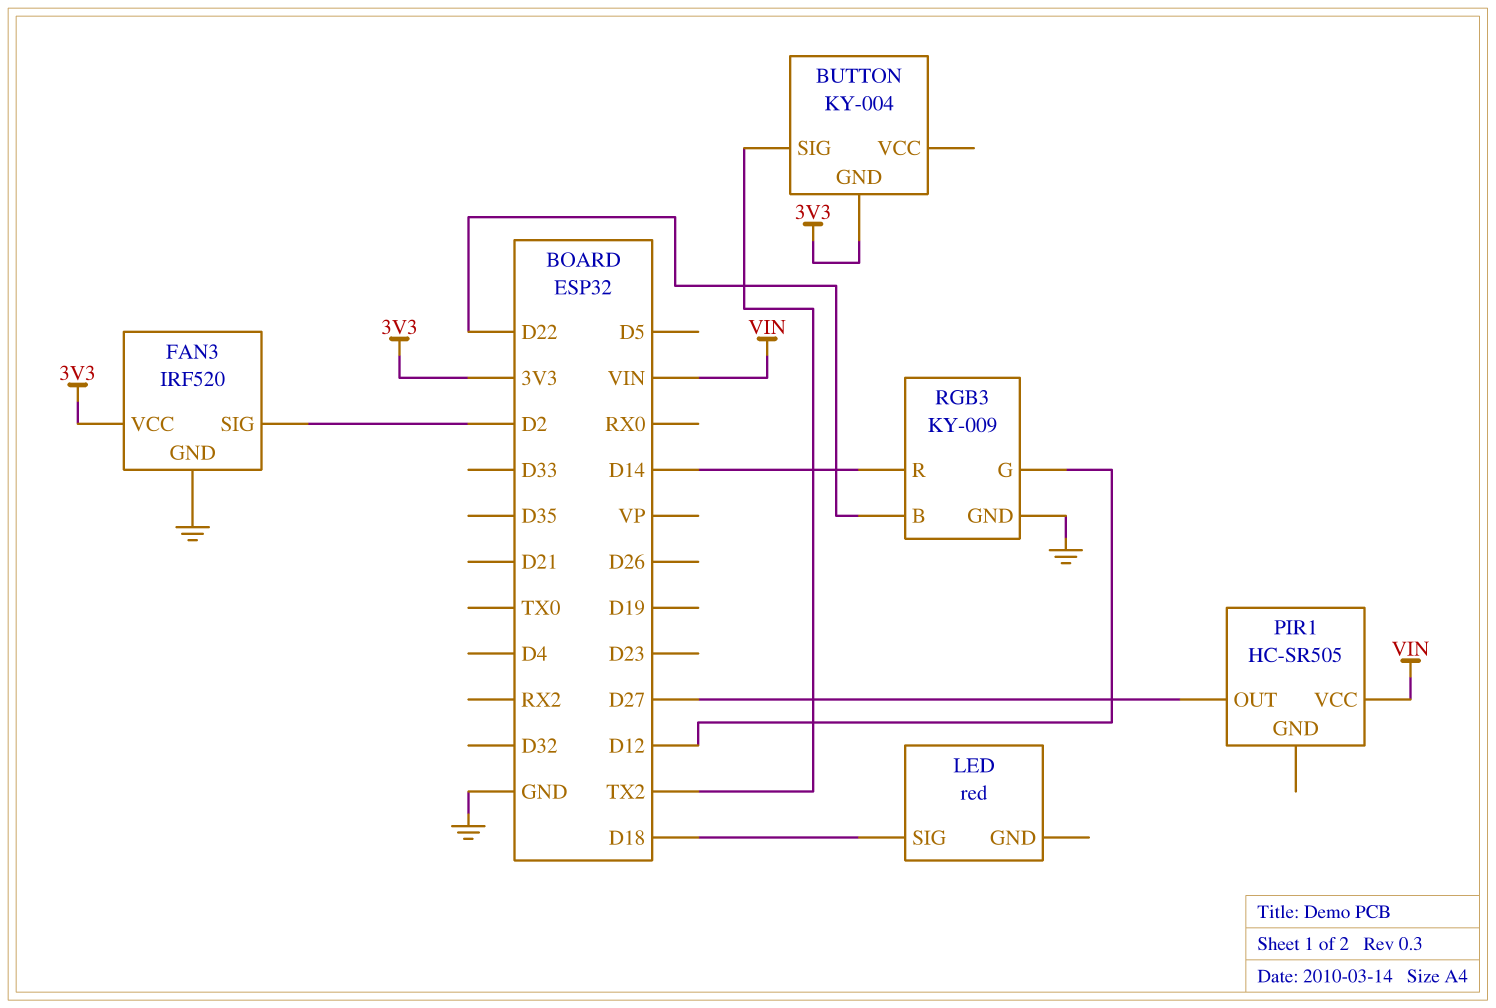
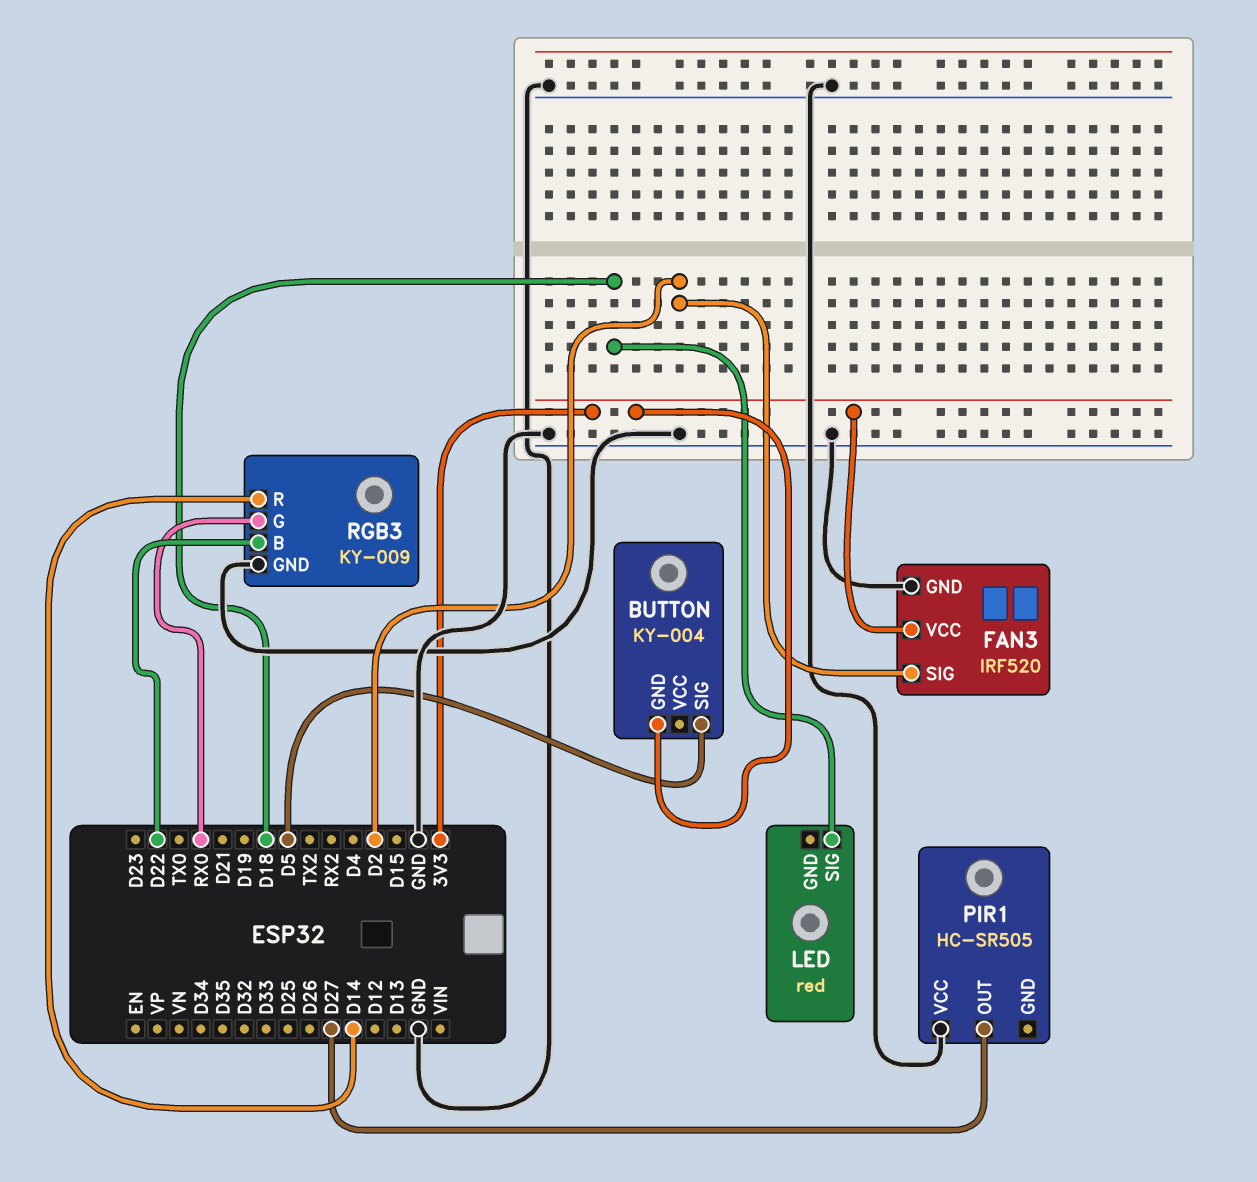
BUTTON pin SIG: TX2 -> D5
PIR1 pin VCC: VIN -> GND
RGB3 pin G: D12 -> RX0

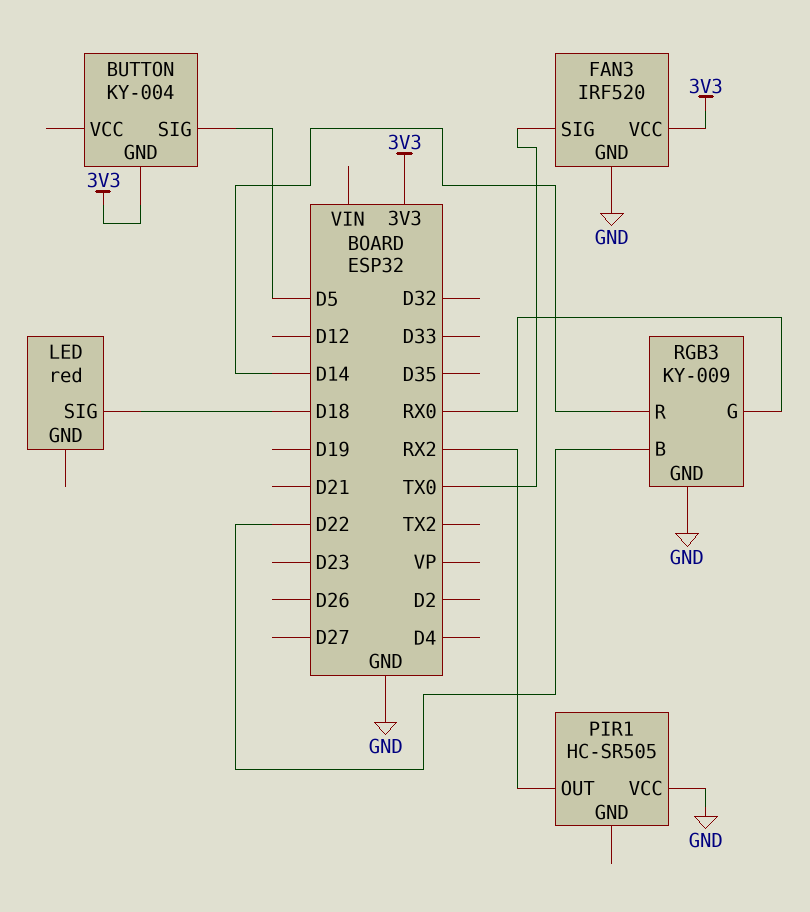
FAN3 pin SIG: D2 -> TX0
PIR1 pin OUT: D27 -> RX2

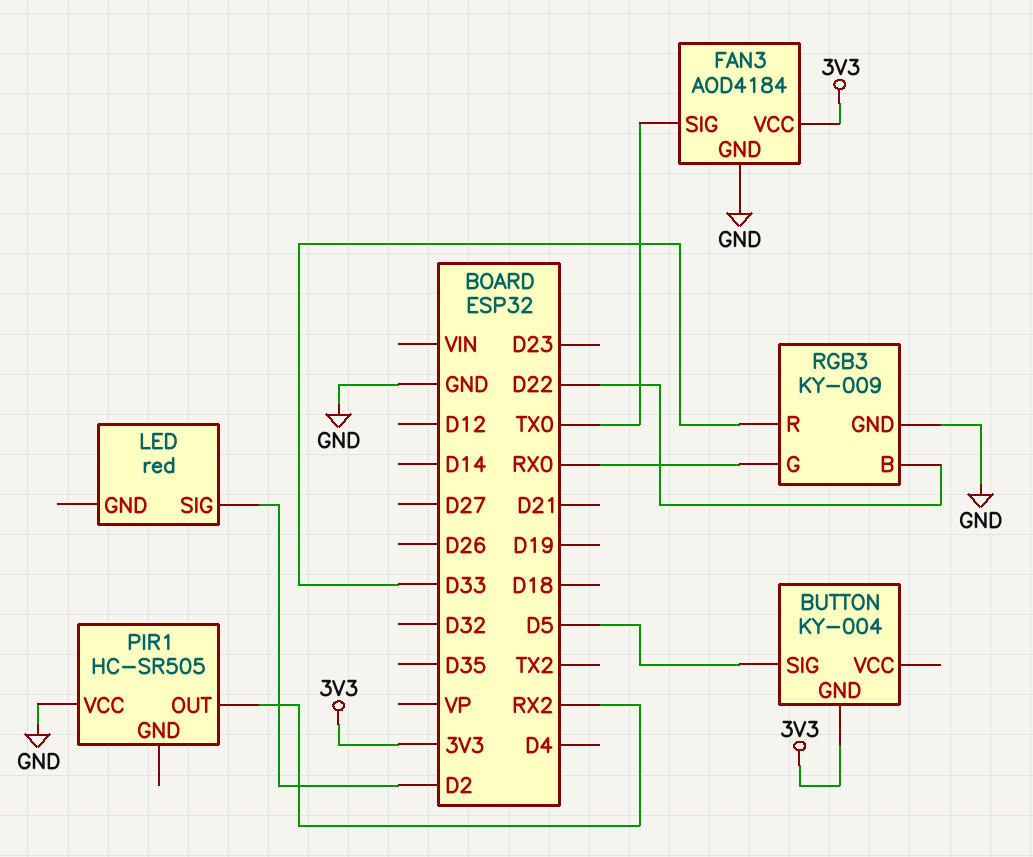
FAN3: IRF520 -> AOD4184
LED pin SIG: D18 -> D2
RGB3 pin R: D14 -> D33

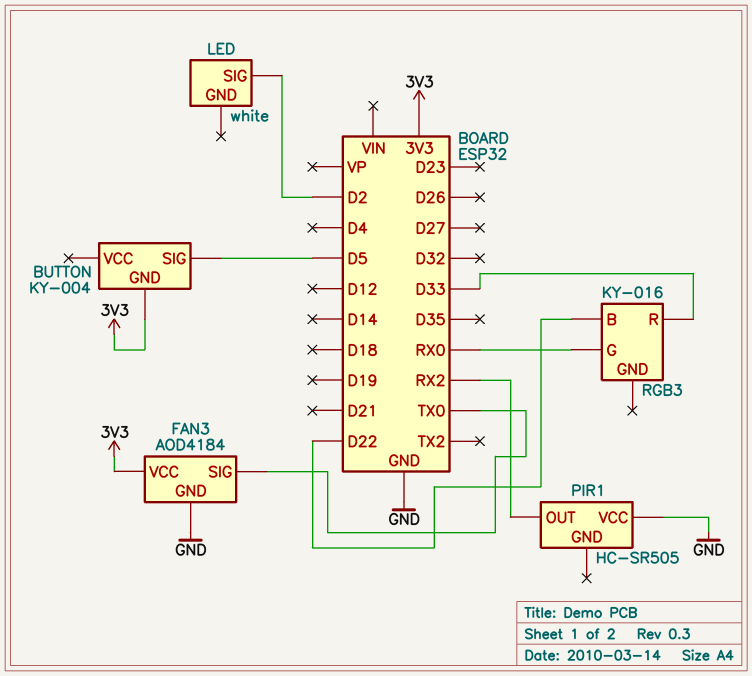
LED: red -> white
RGB3: KY-009 -> KY-016
RGB3 pin GND: GND -> none

